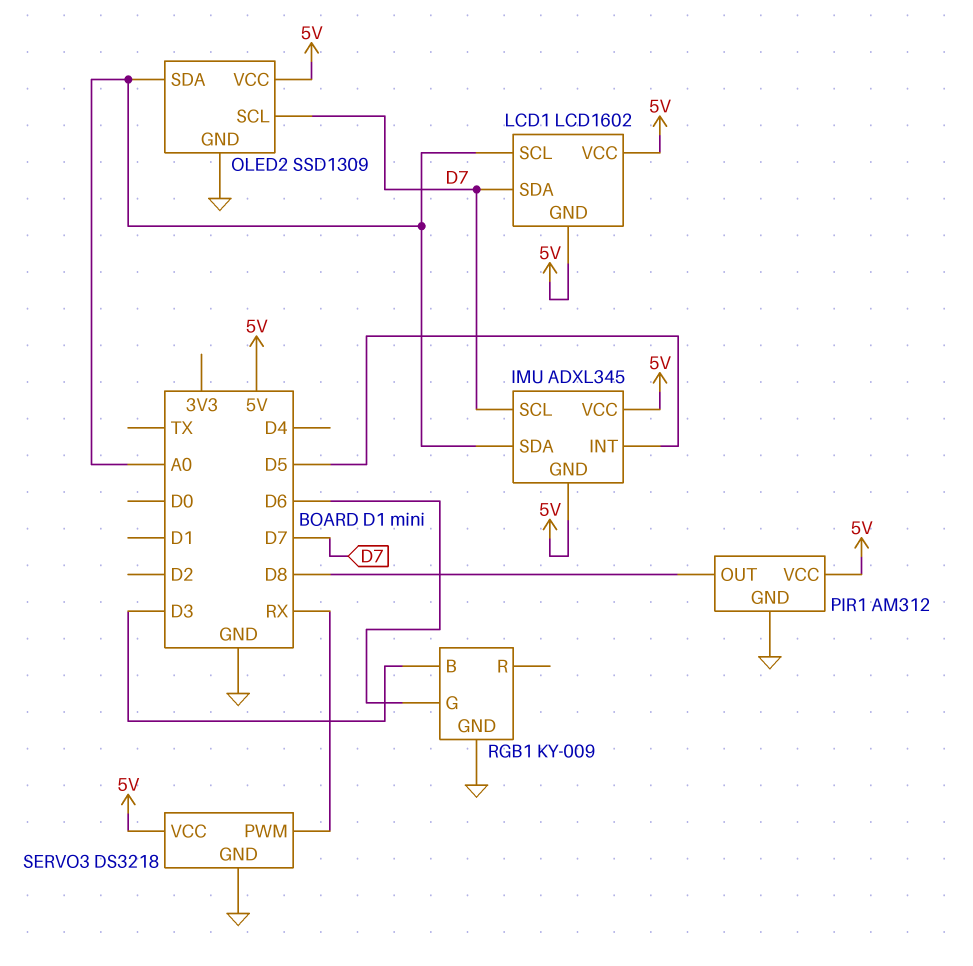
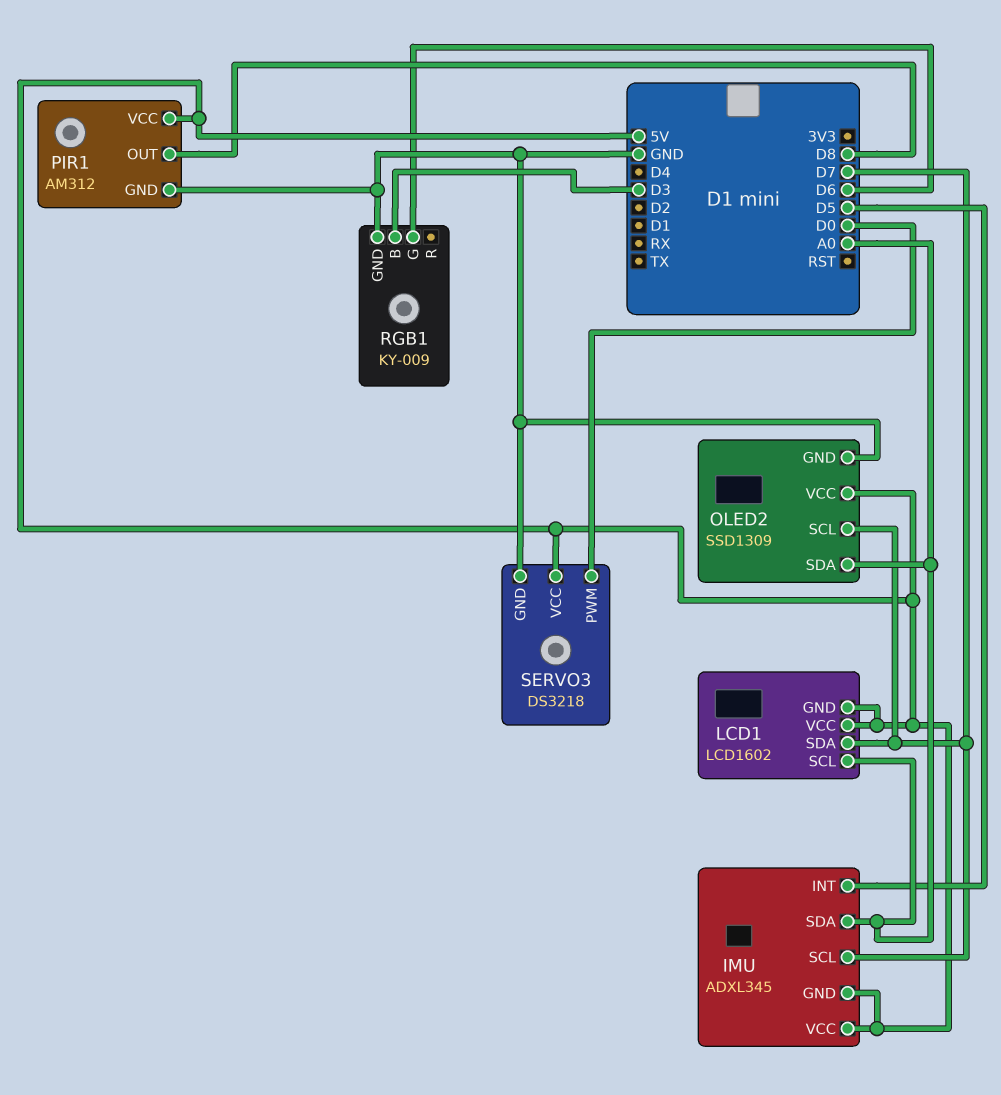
SERVO3 pin PWM: RX -> D0

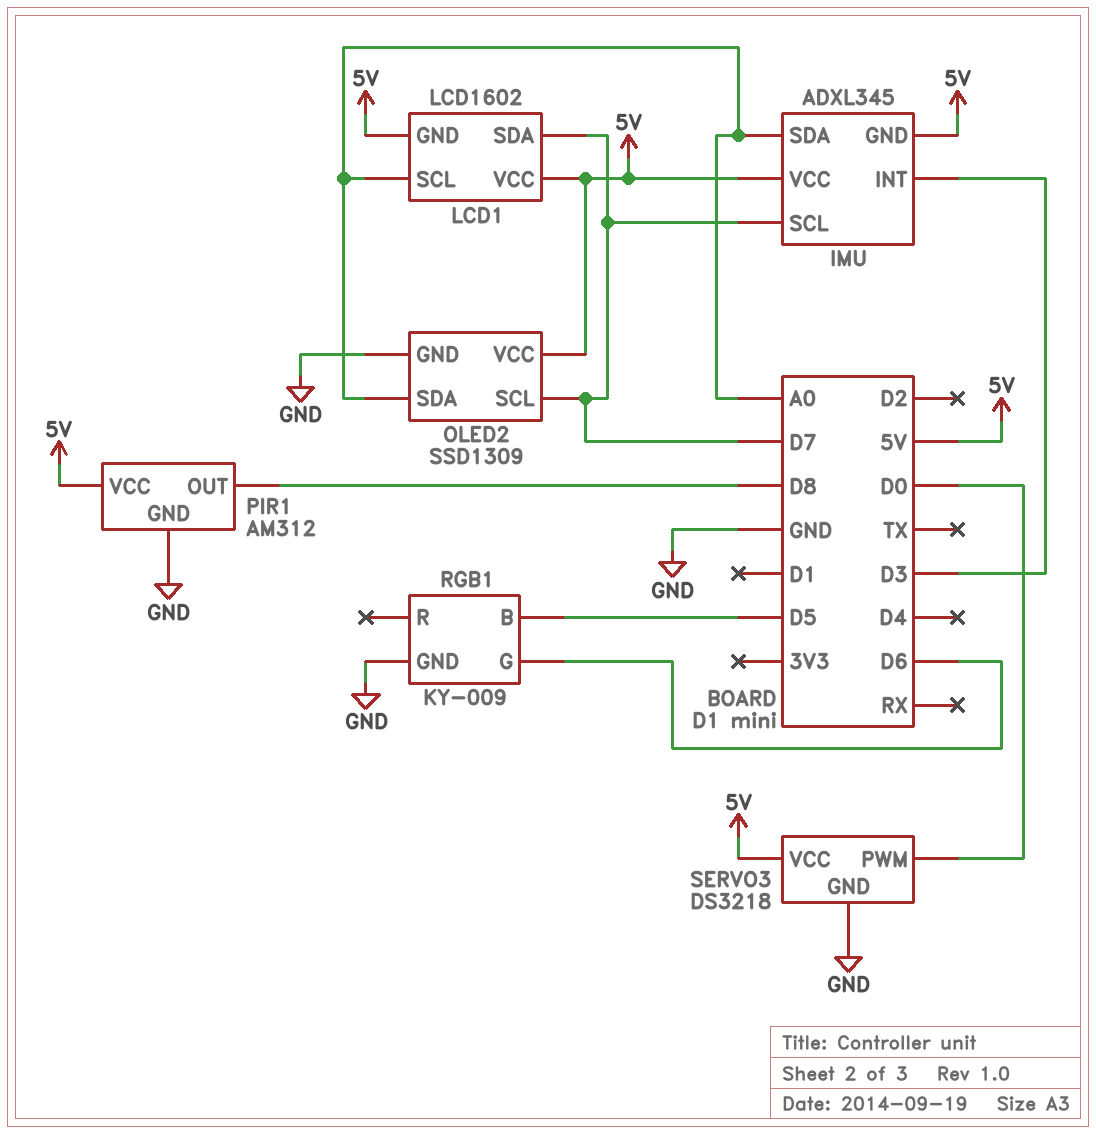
IMU pin INT: D5 -> D3
RGB1 pin B: D3 -> D5

